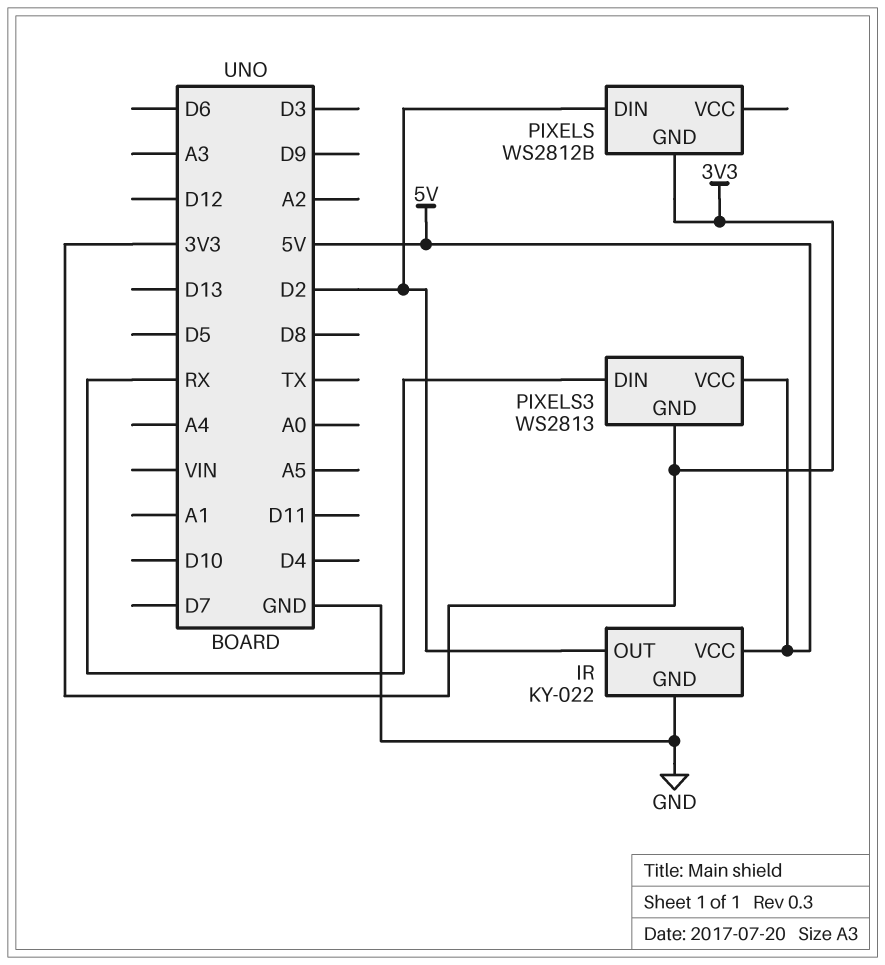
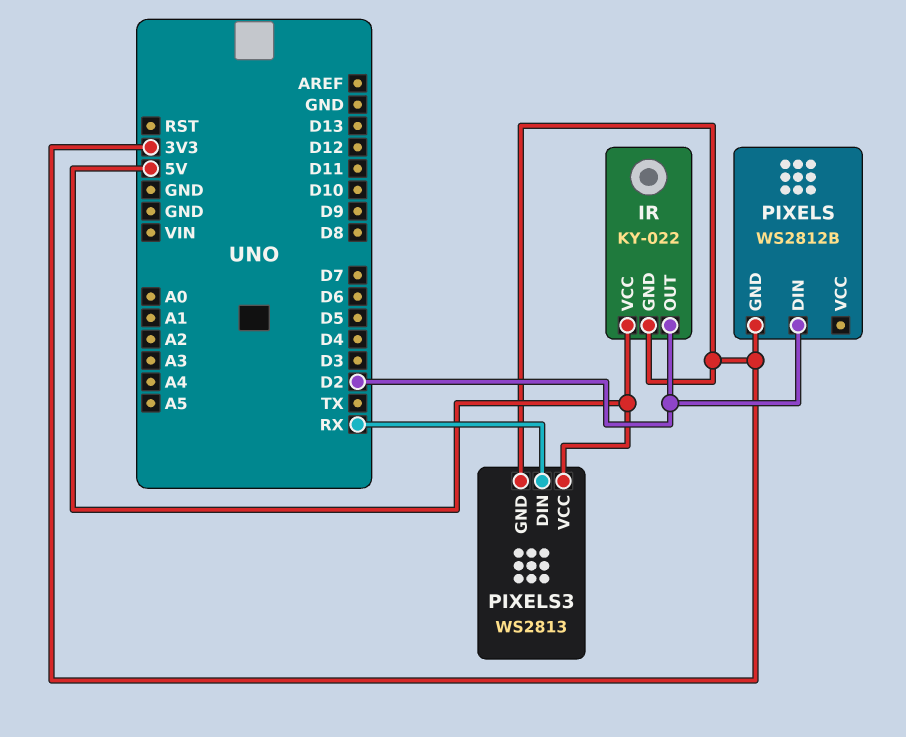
IR pin GND: GND -> 3V3

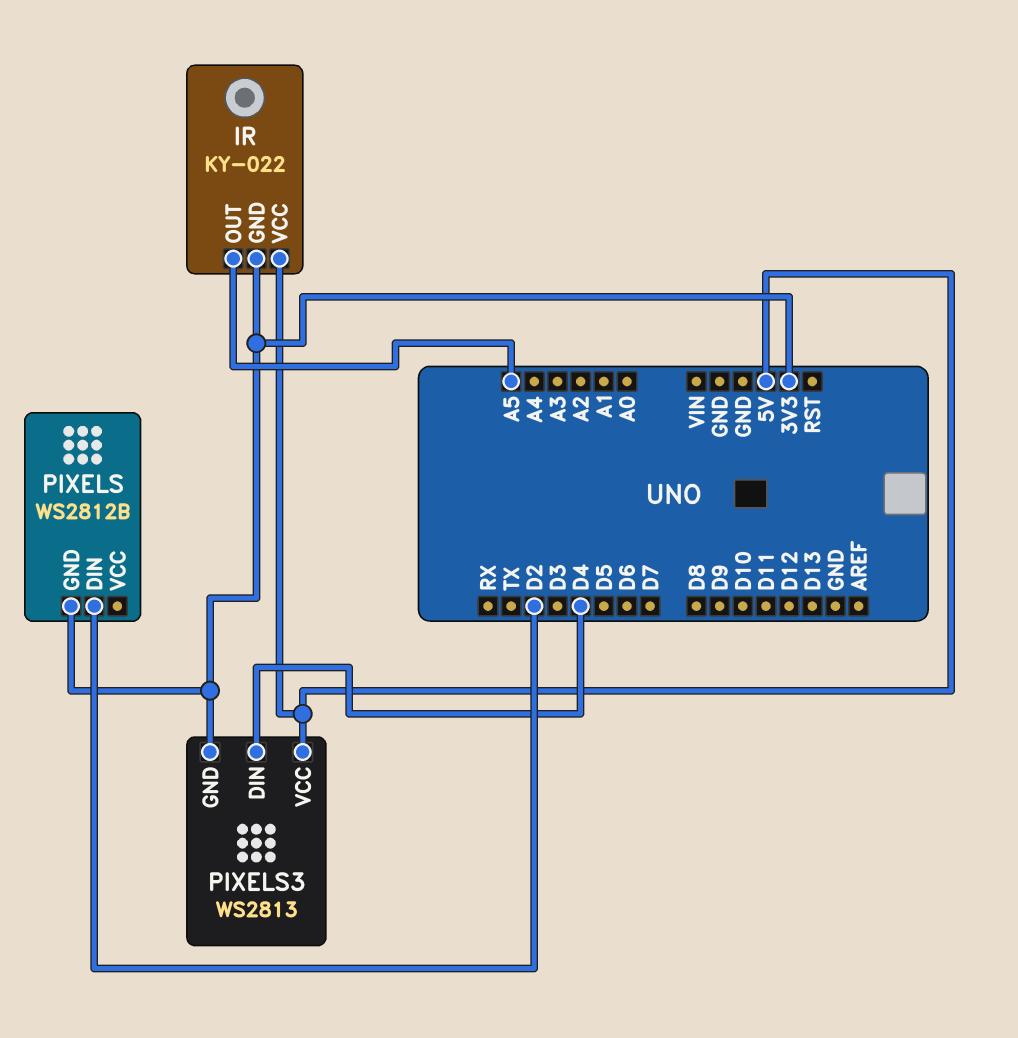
IR pin OUT: D2 -> A5
PIXELS3 pin DIN: RX -> D4

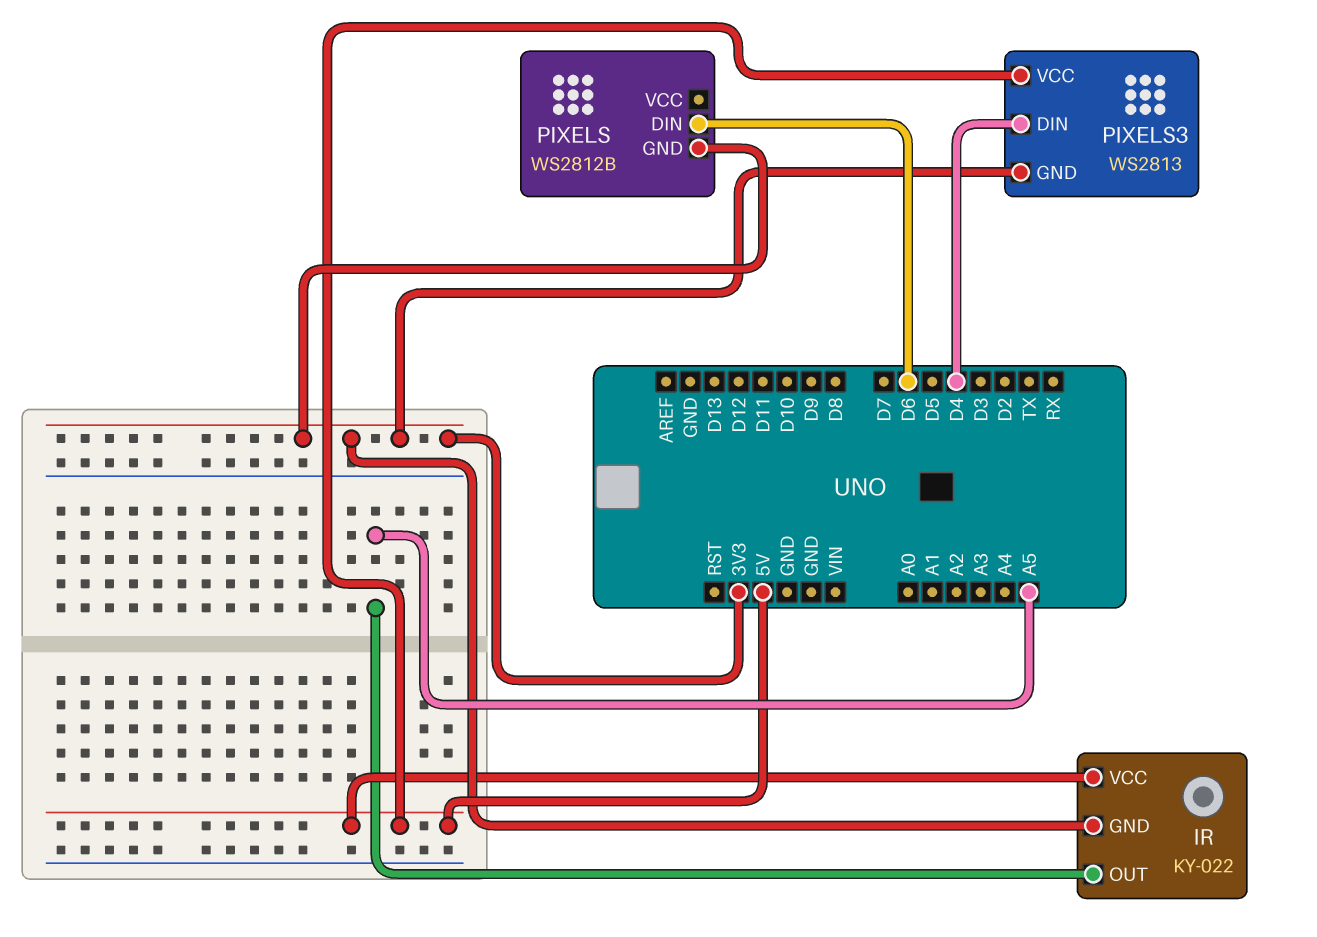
PIXELS pin DIN: D2 -> D6

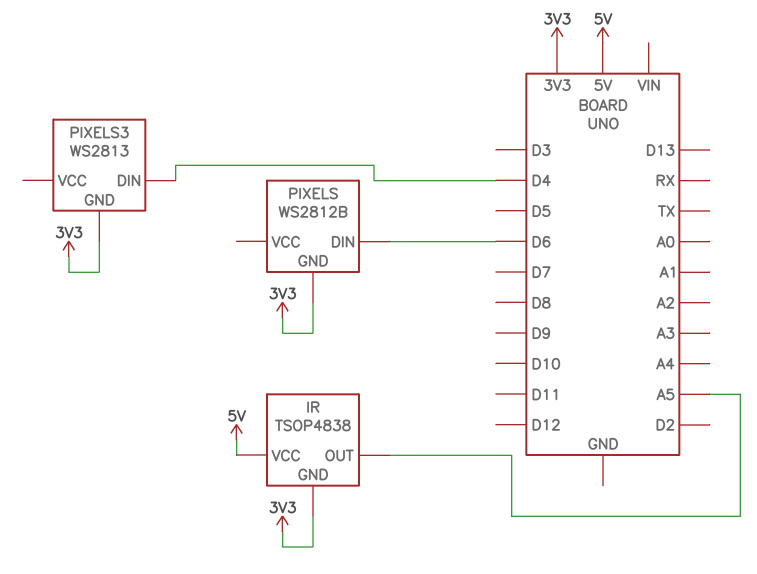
IR: KY-022 -> TSOP4838
PIXELS3 pin VCC: 5V -> none

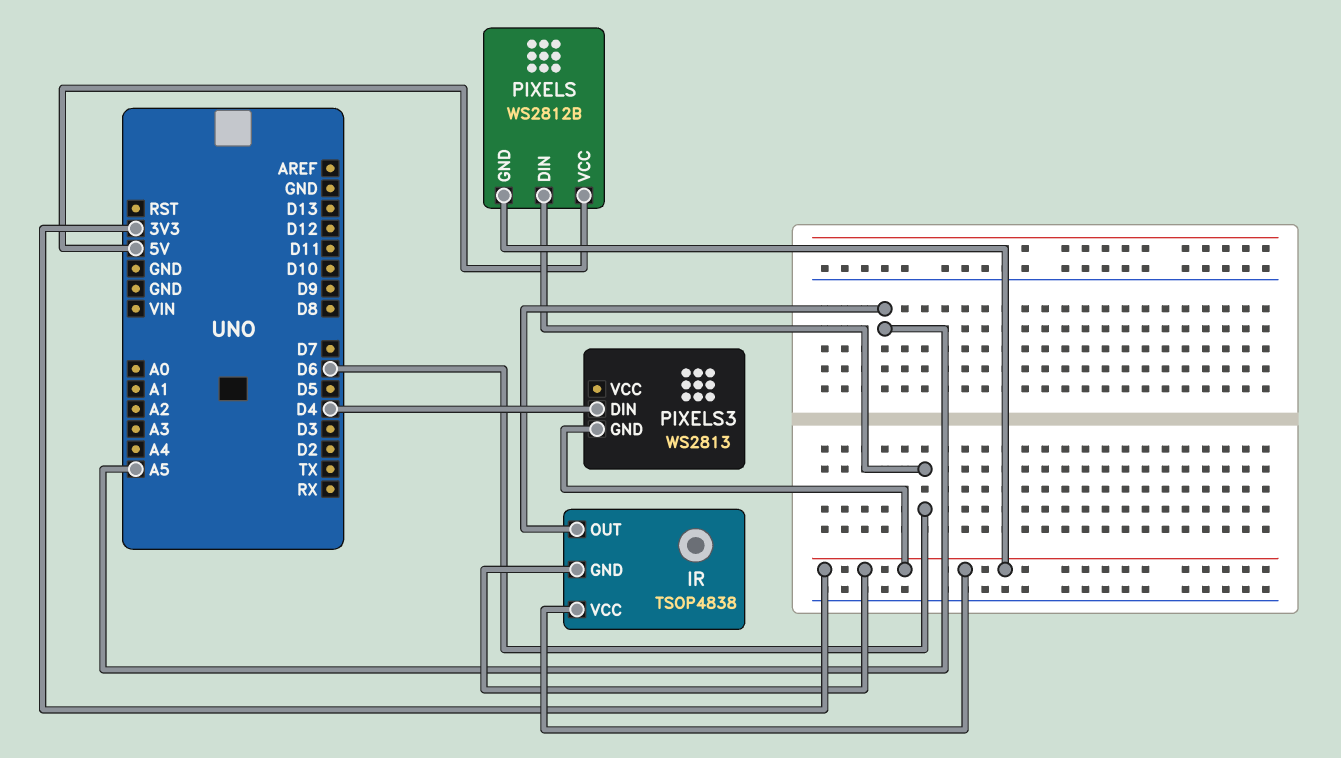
IR pin VCC: 5V -> 3V3
PIXELS pin VCC: none -> 5V

